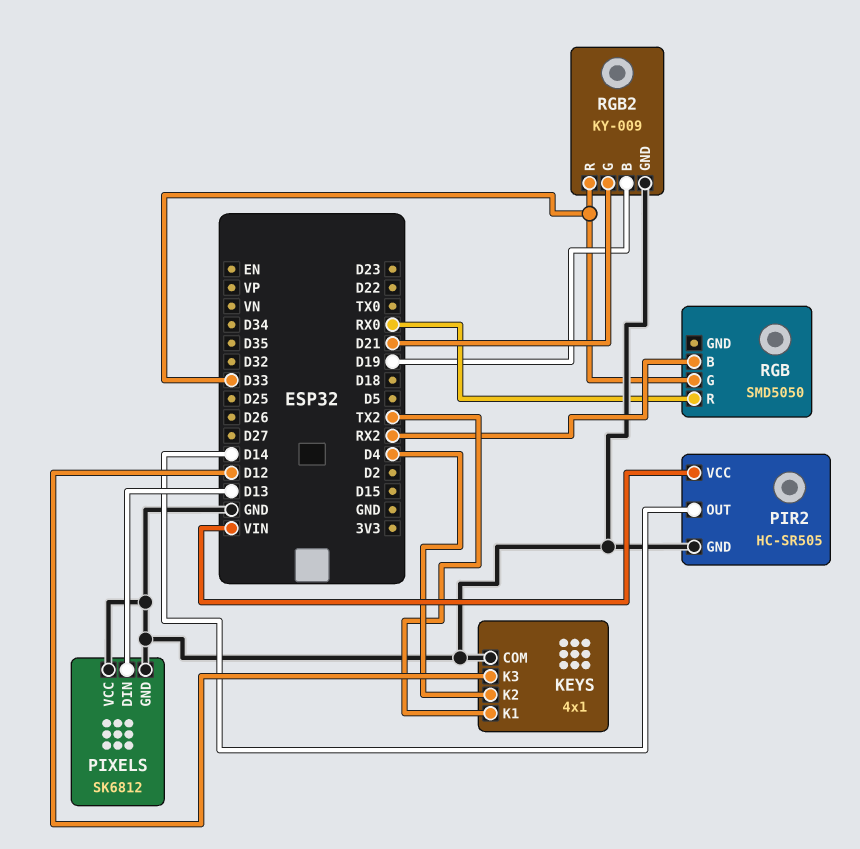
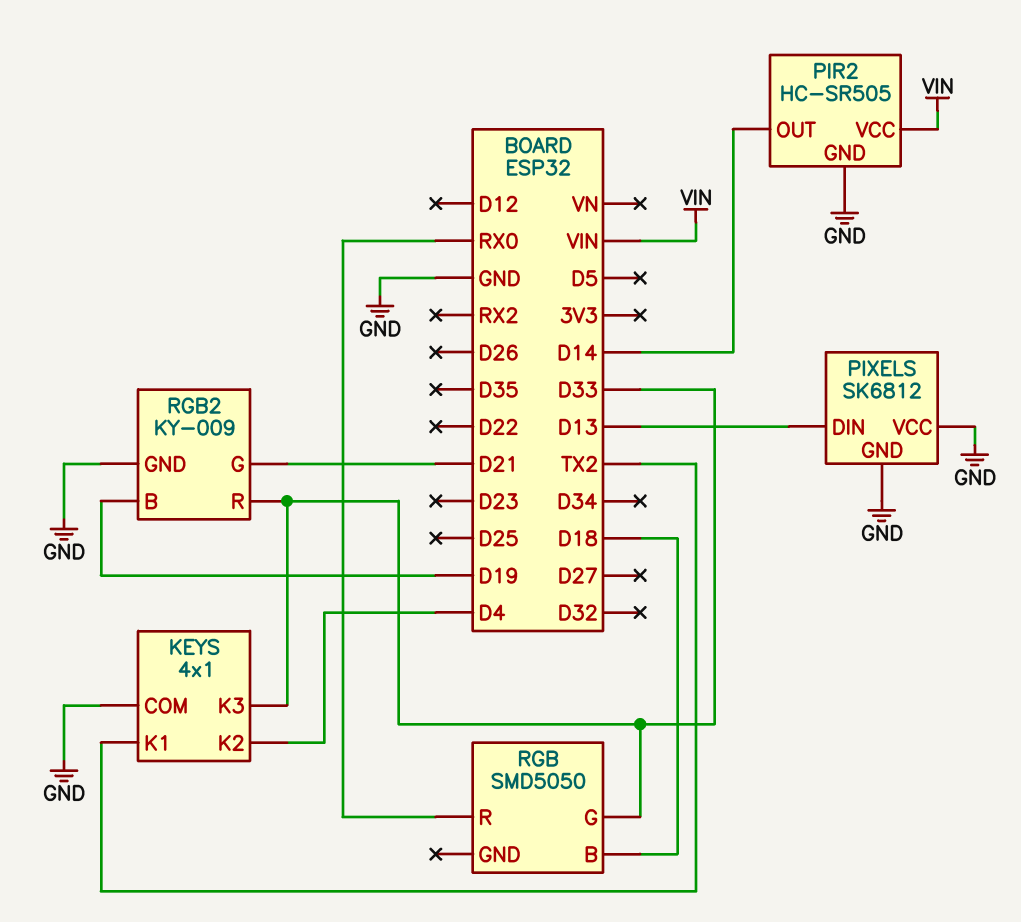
KEYS pin K3: D12 -> D33
RGB pin B: RX2 -> D18

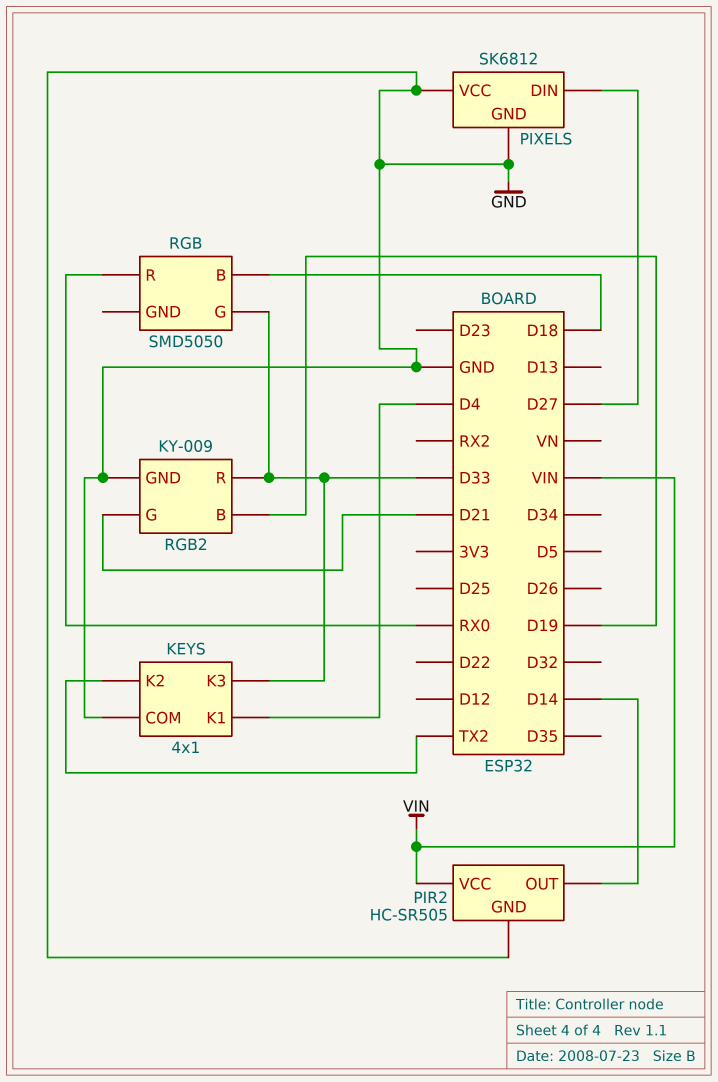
KEYS pin K1: TX2 -> D4
KEYS pin K2: D4 -> TX2
PIXELS pin DIN: D13 -> D27

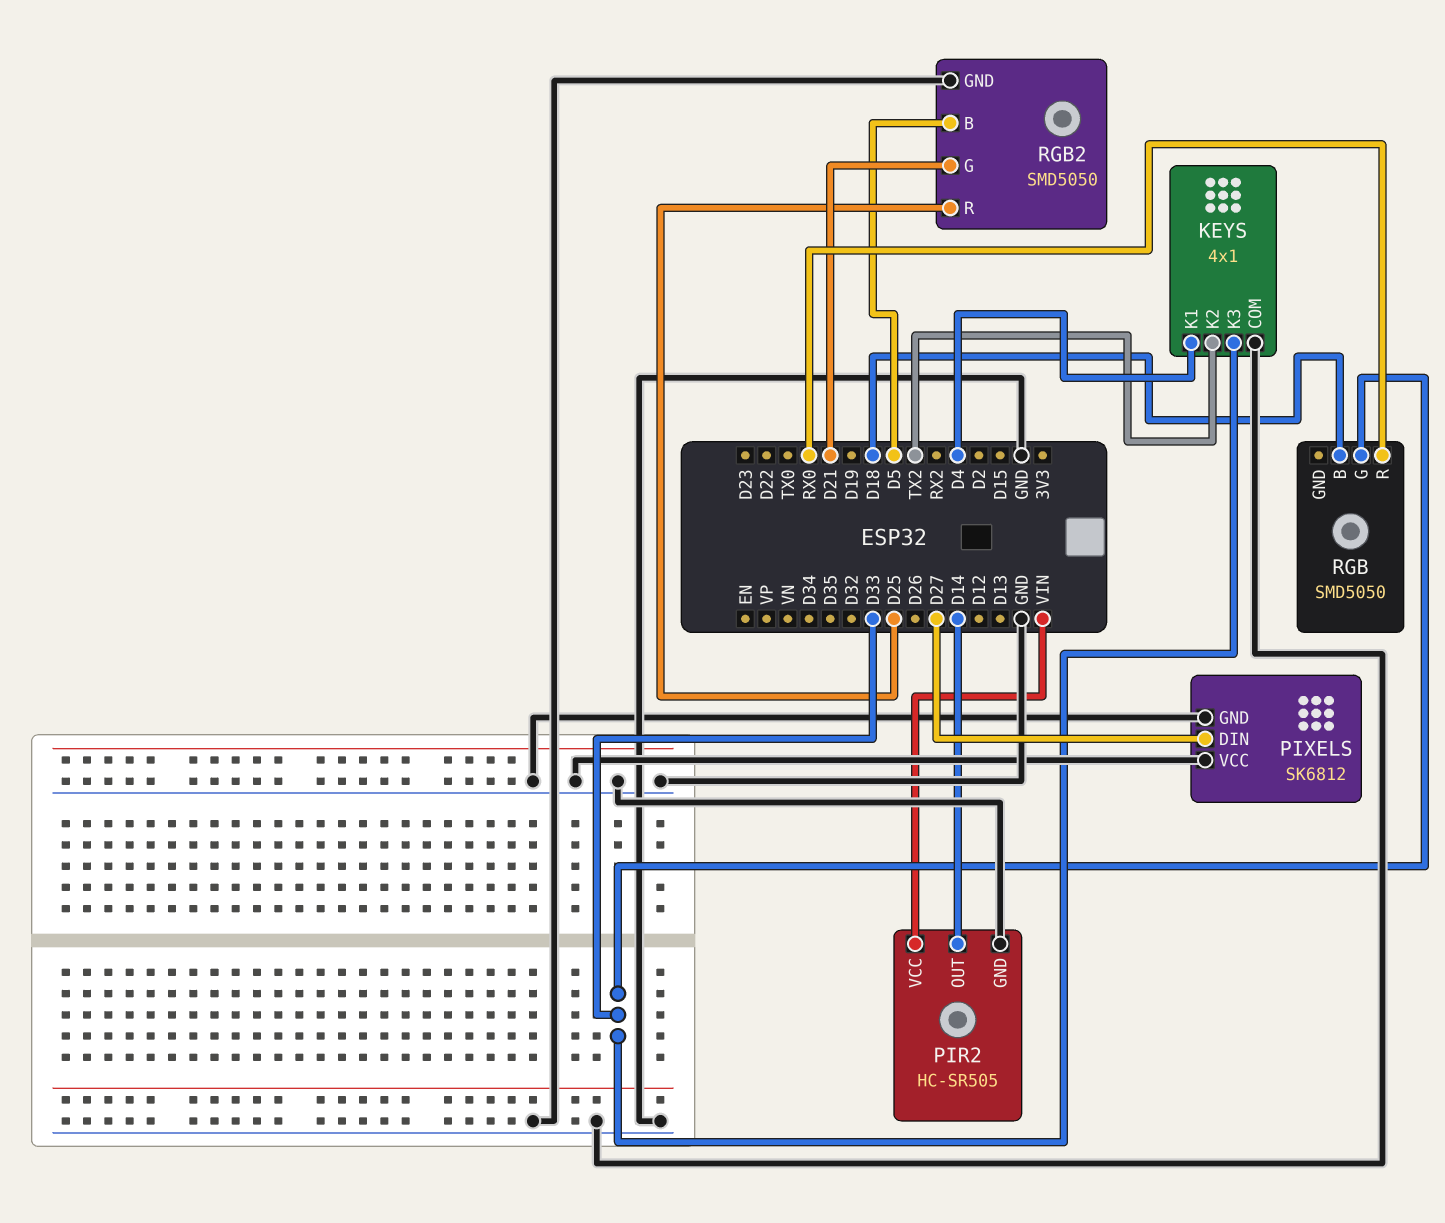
RGB2: KY-009 -> SMD5050
RGB2 pin B: D19 -> D5
RGB2 pin R: D33 -> D25

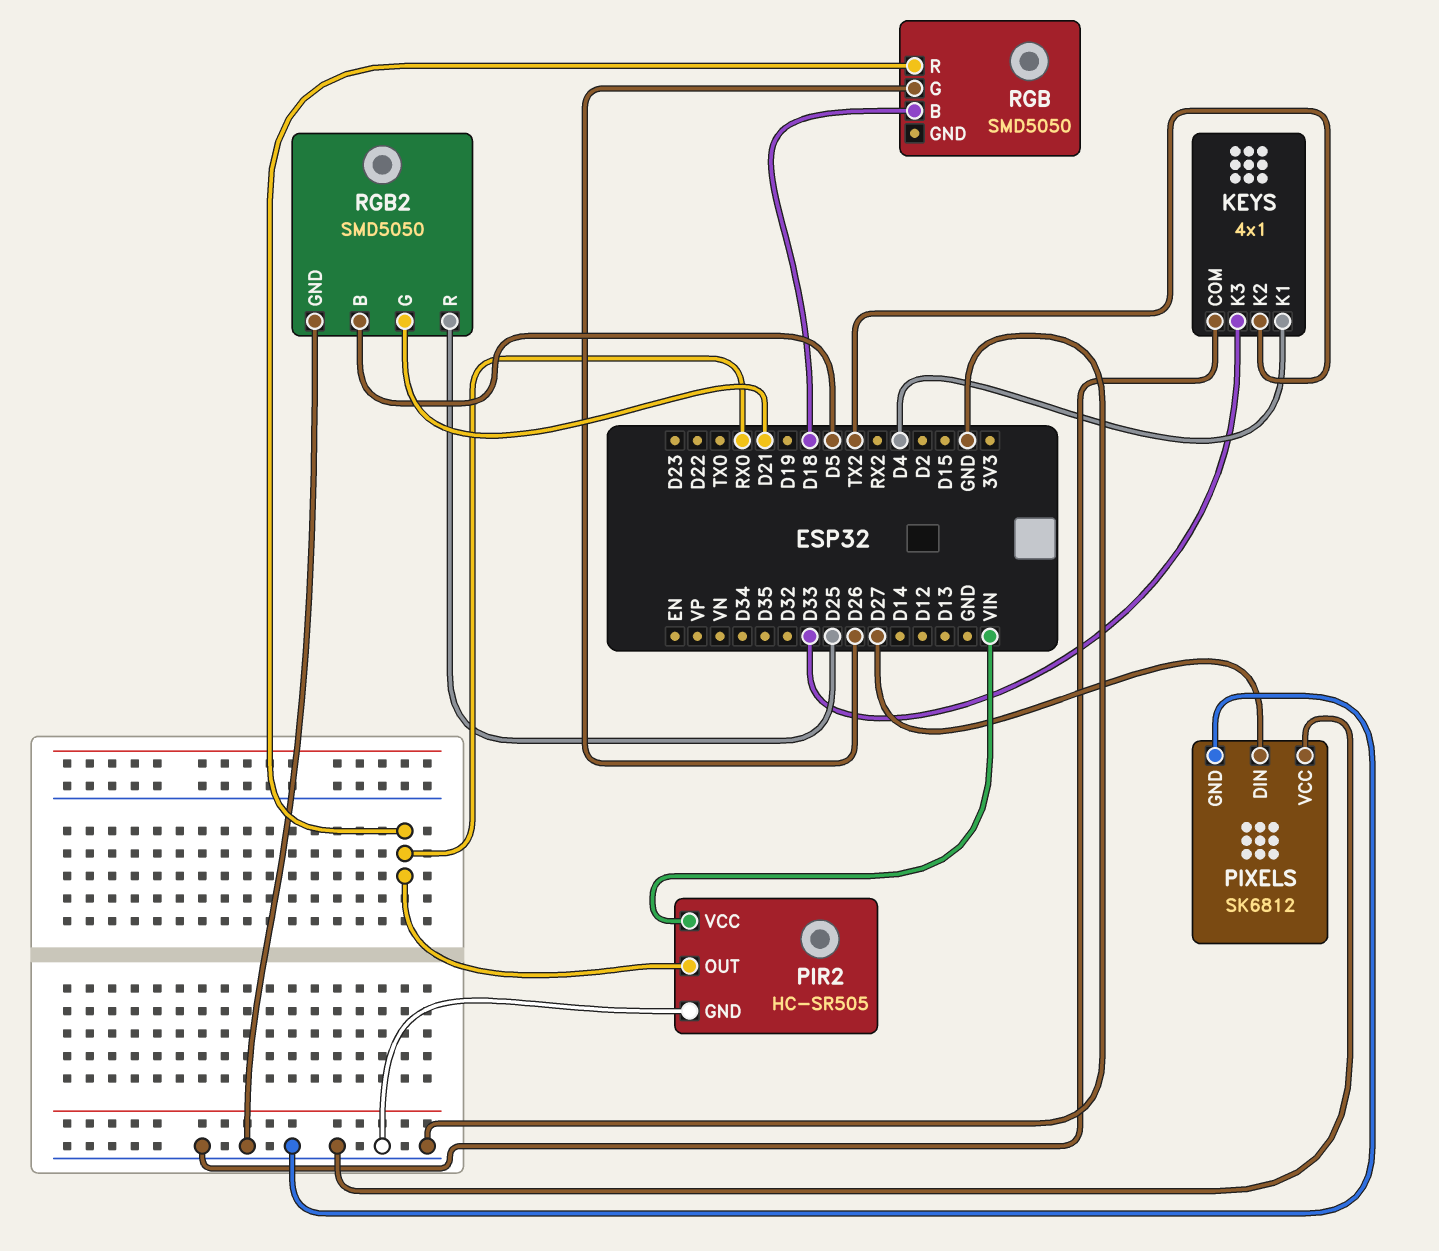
PIR2 pin OUT: D14 -> RX0
RGB pin G: D33 -> D26

